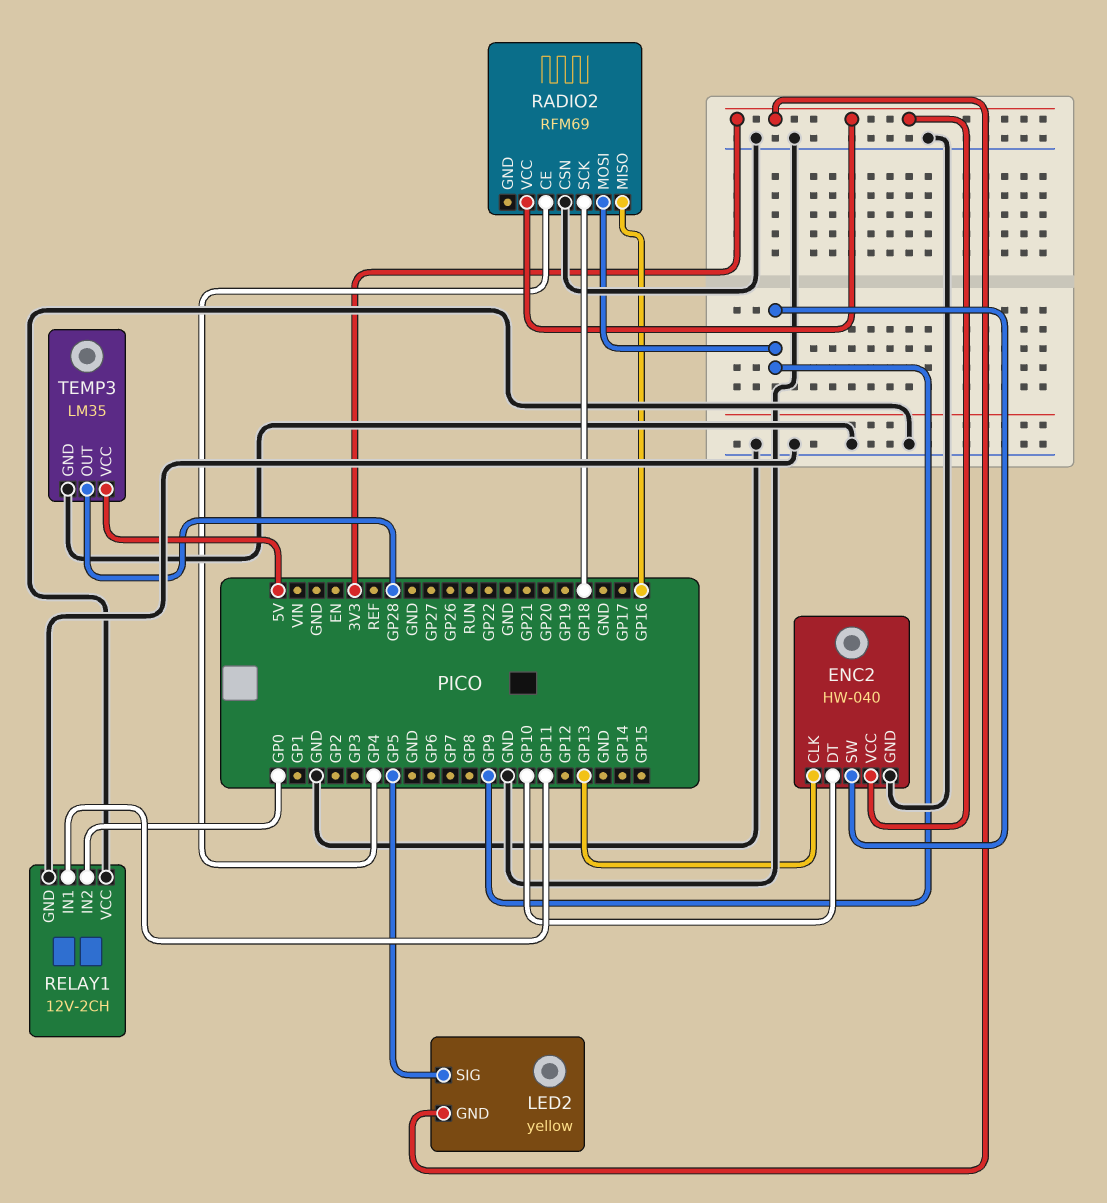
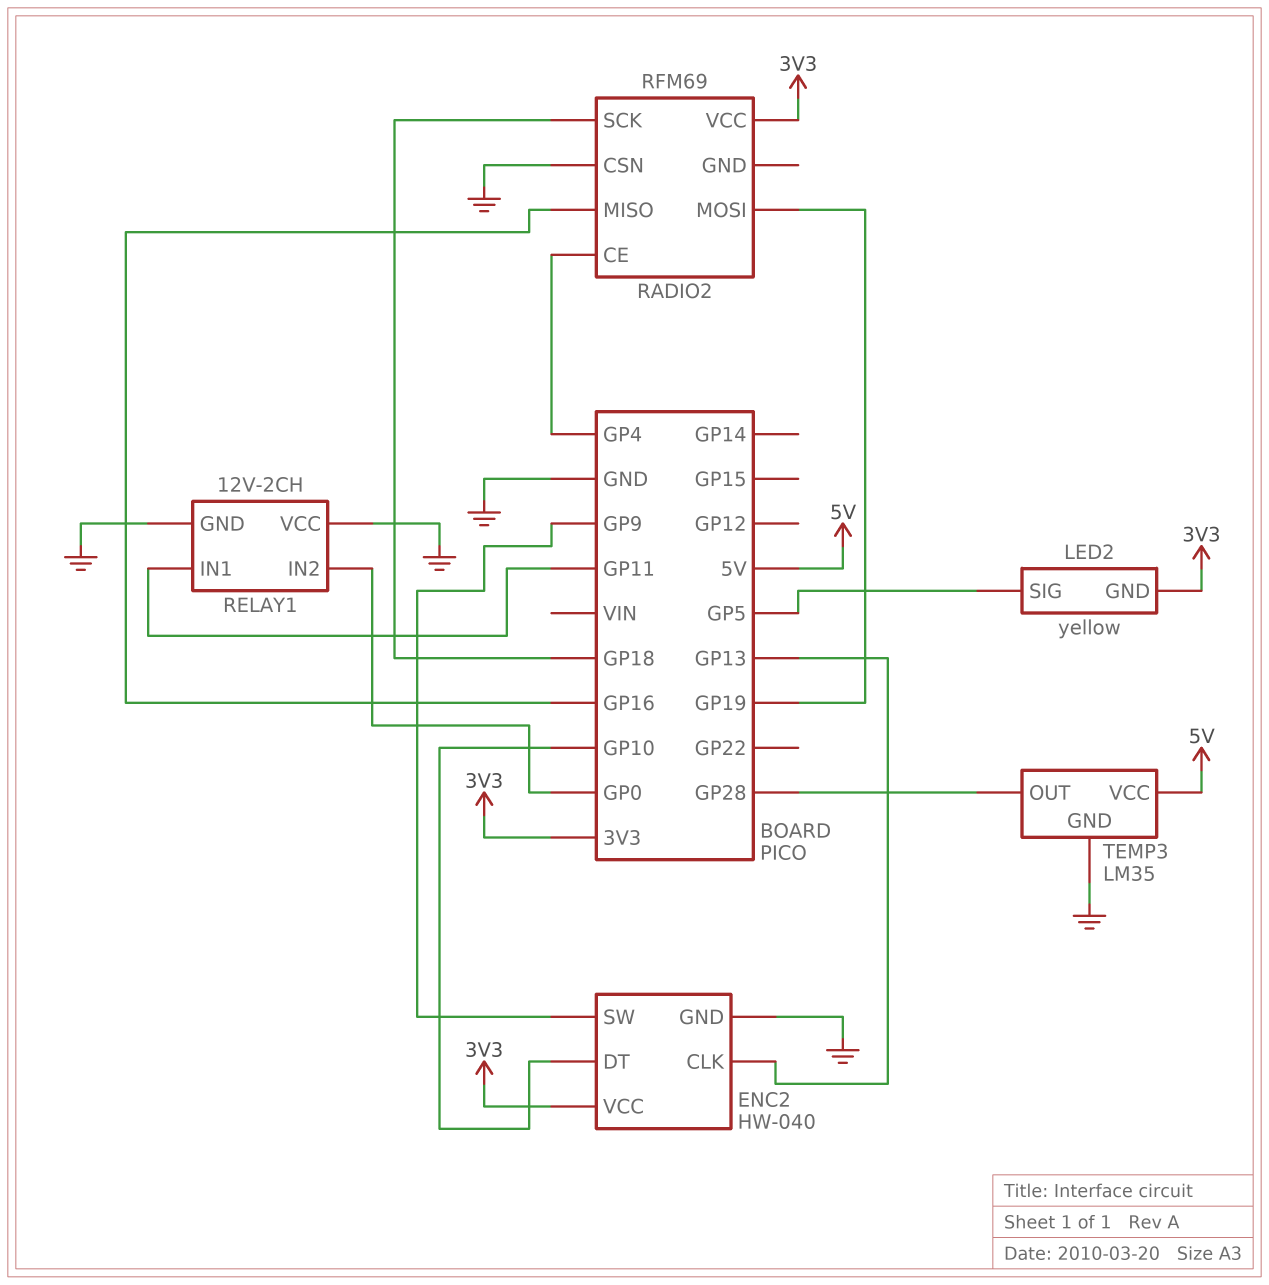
RADIO2 pin MOSI: GP9 -> GP19

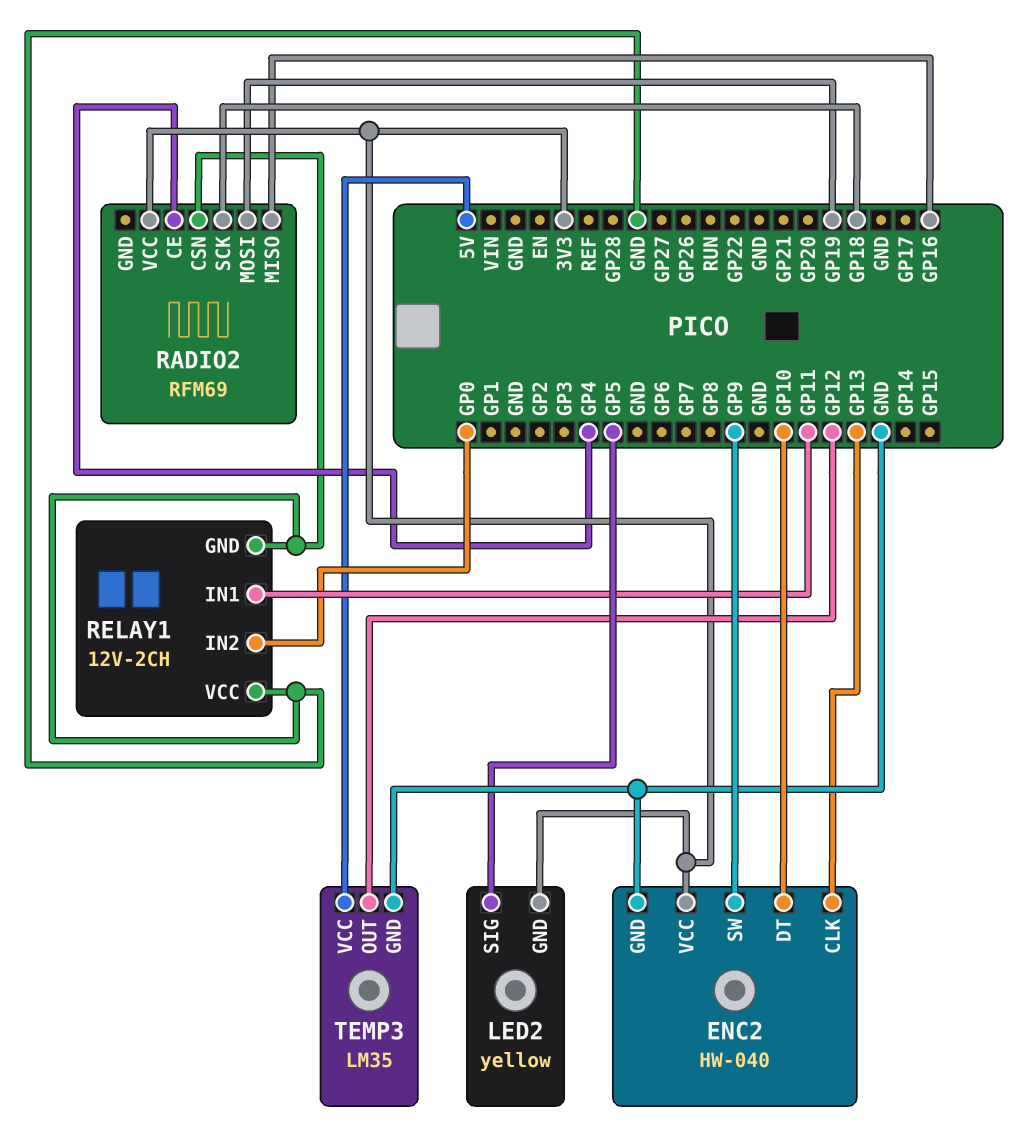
TEMP3 pin OUT: GP28 -> GP12

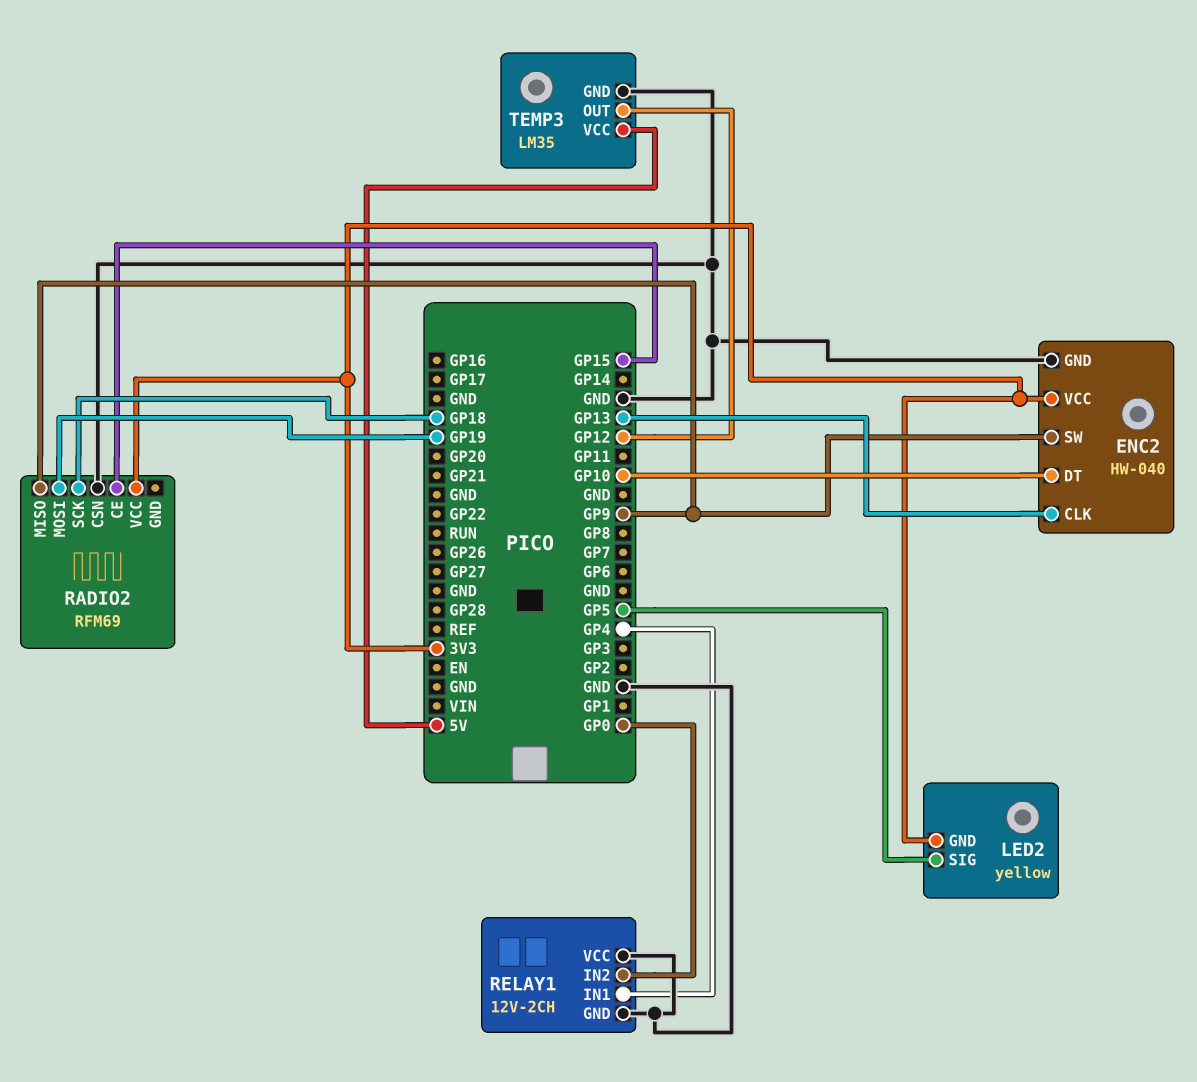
RADIO2 pin CE: GP4 -> GP15
RADIO2 pin MISO: GP16 -> GP9
RELAY1 pin IN1: GP11 -> GP4

